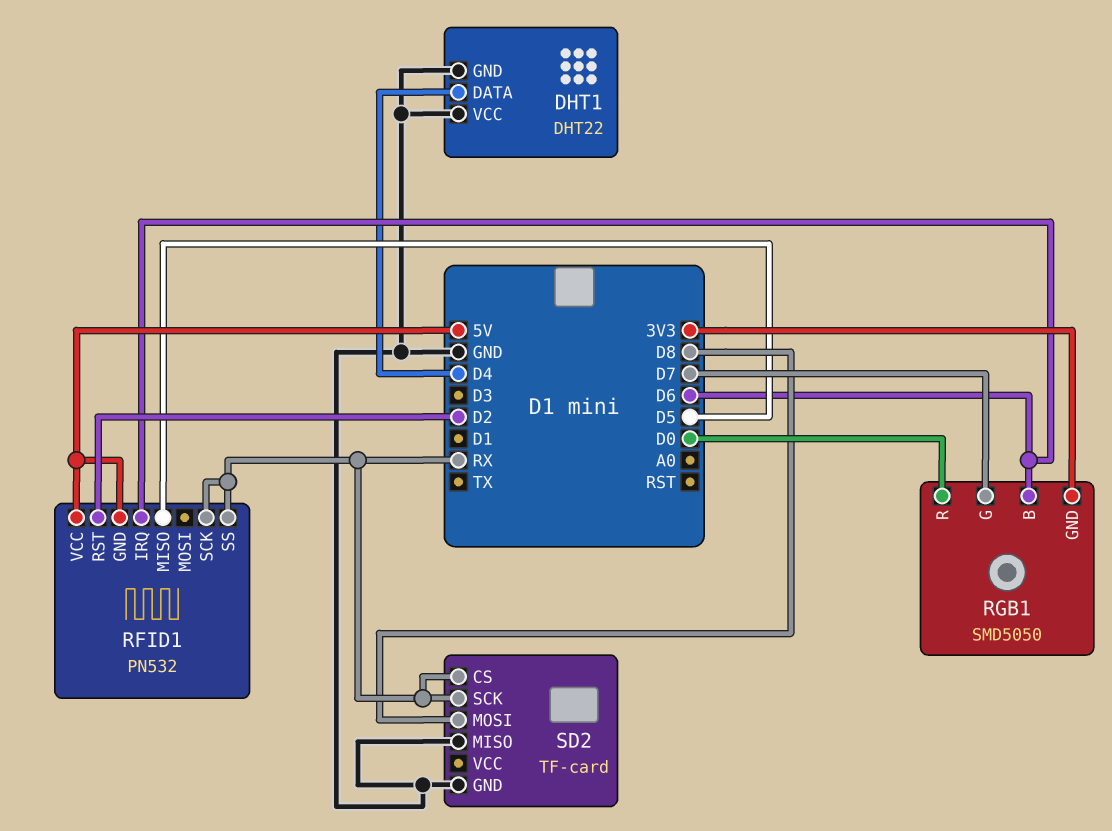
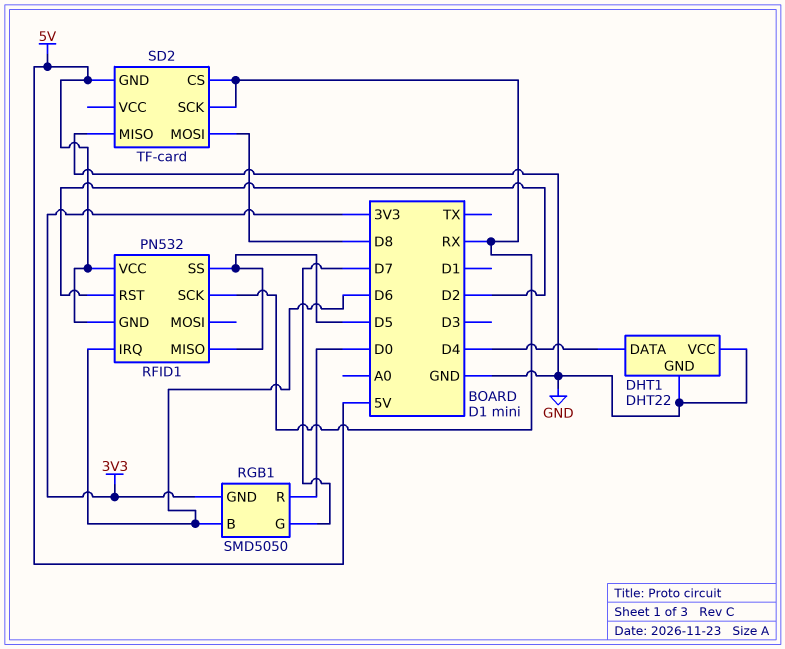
RFID1 pin SS: RX -> D5
SD2 pin GND: GND -> 5V

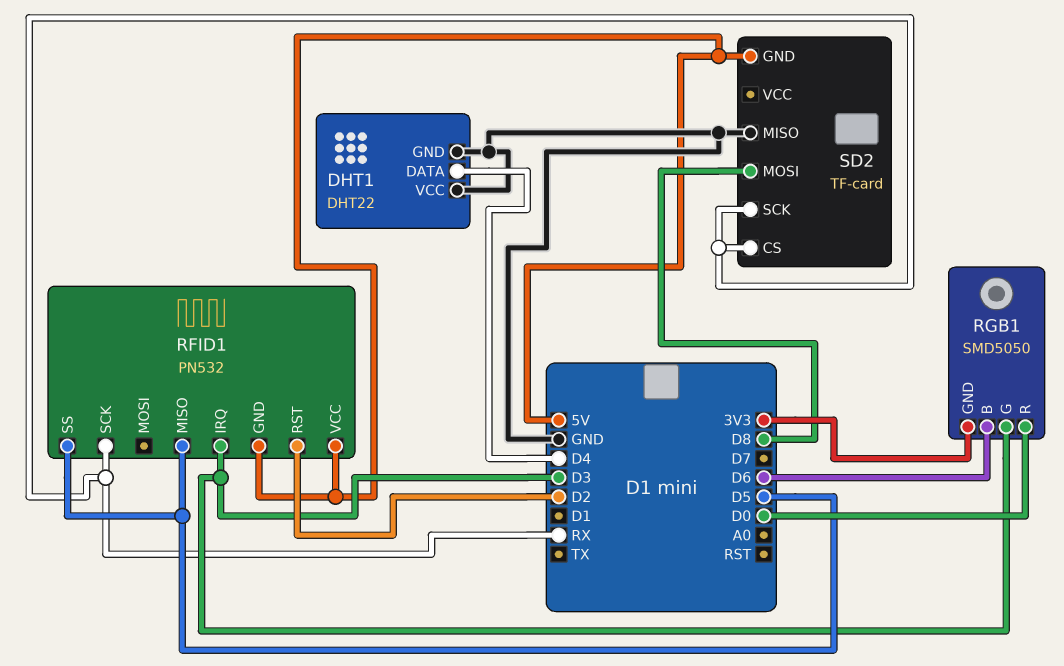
RFID1 pin IRQ: D6 -> D3
RGB1 pin G: D7 -> D3

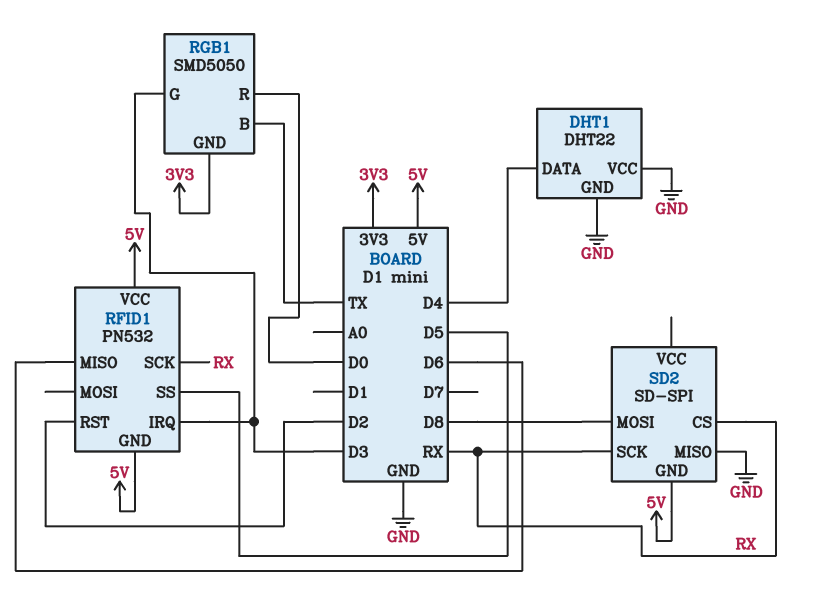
RFID1 pin MISO: D5 -> D6
RGB1 pin B: D6 -> TX
SD2: TF-card -> SD-SPI

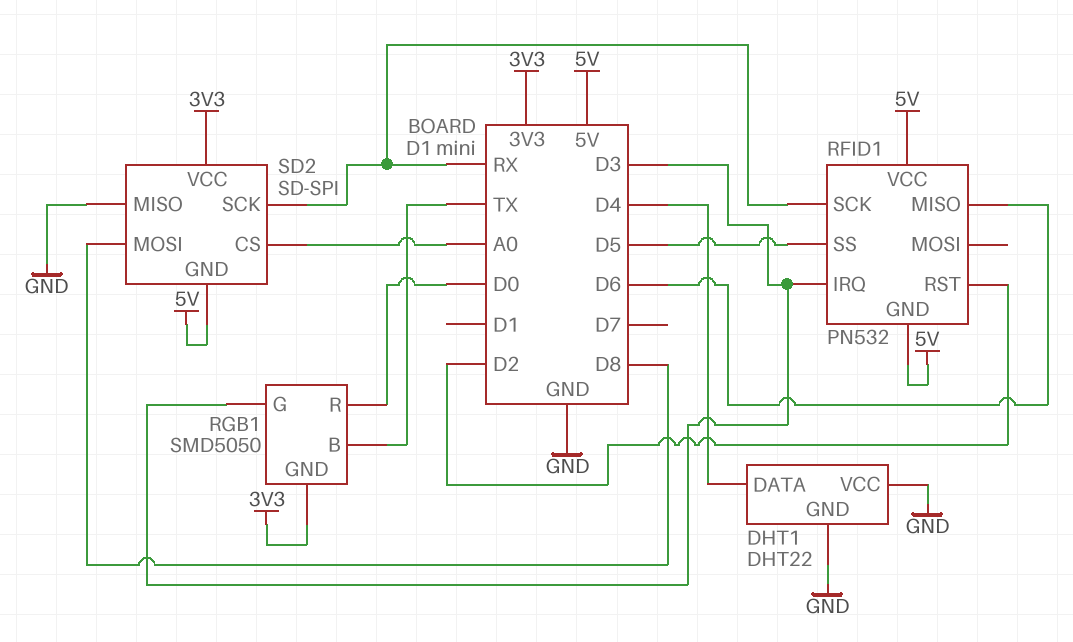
SD2 pin CS: RX -> A0
SD2 pin VCC: none -> 3V3

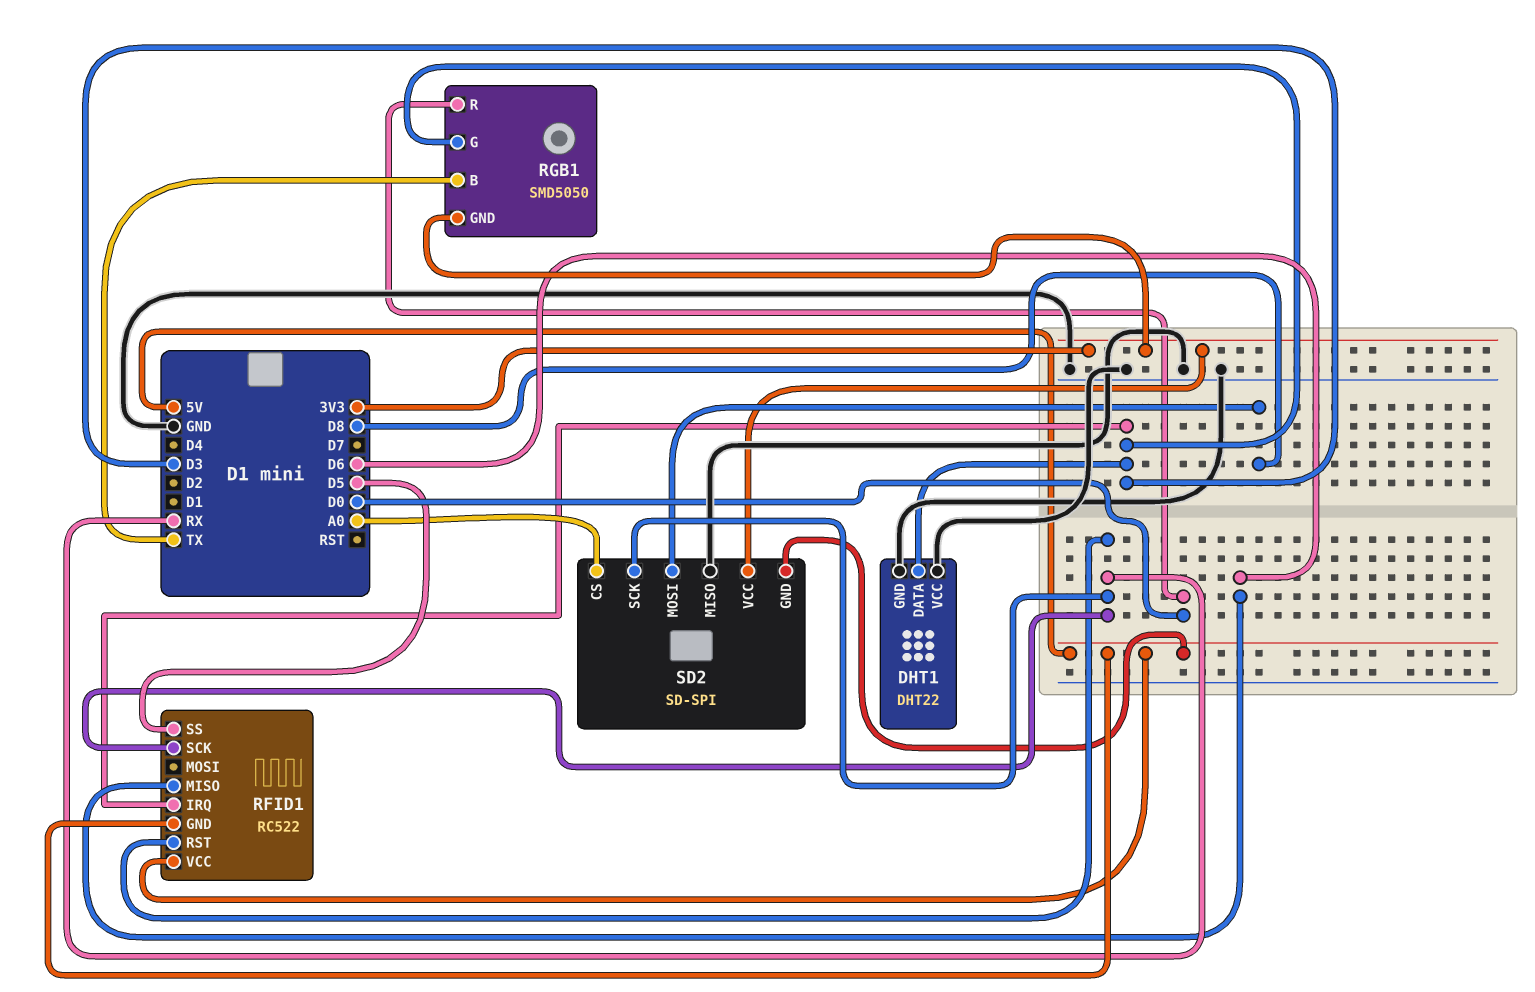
DHT1 pin DATA: D4 -> D3
RFID1: PN532 -> RC522
RFID1 pin RST: D2 -> RX

